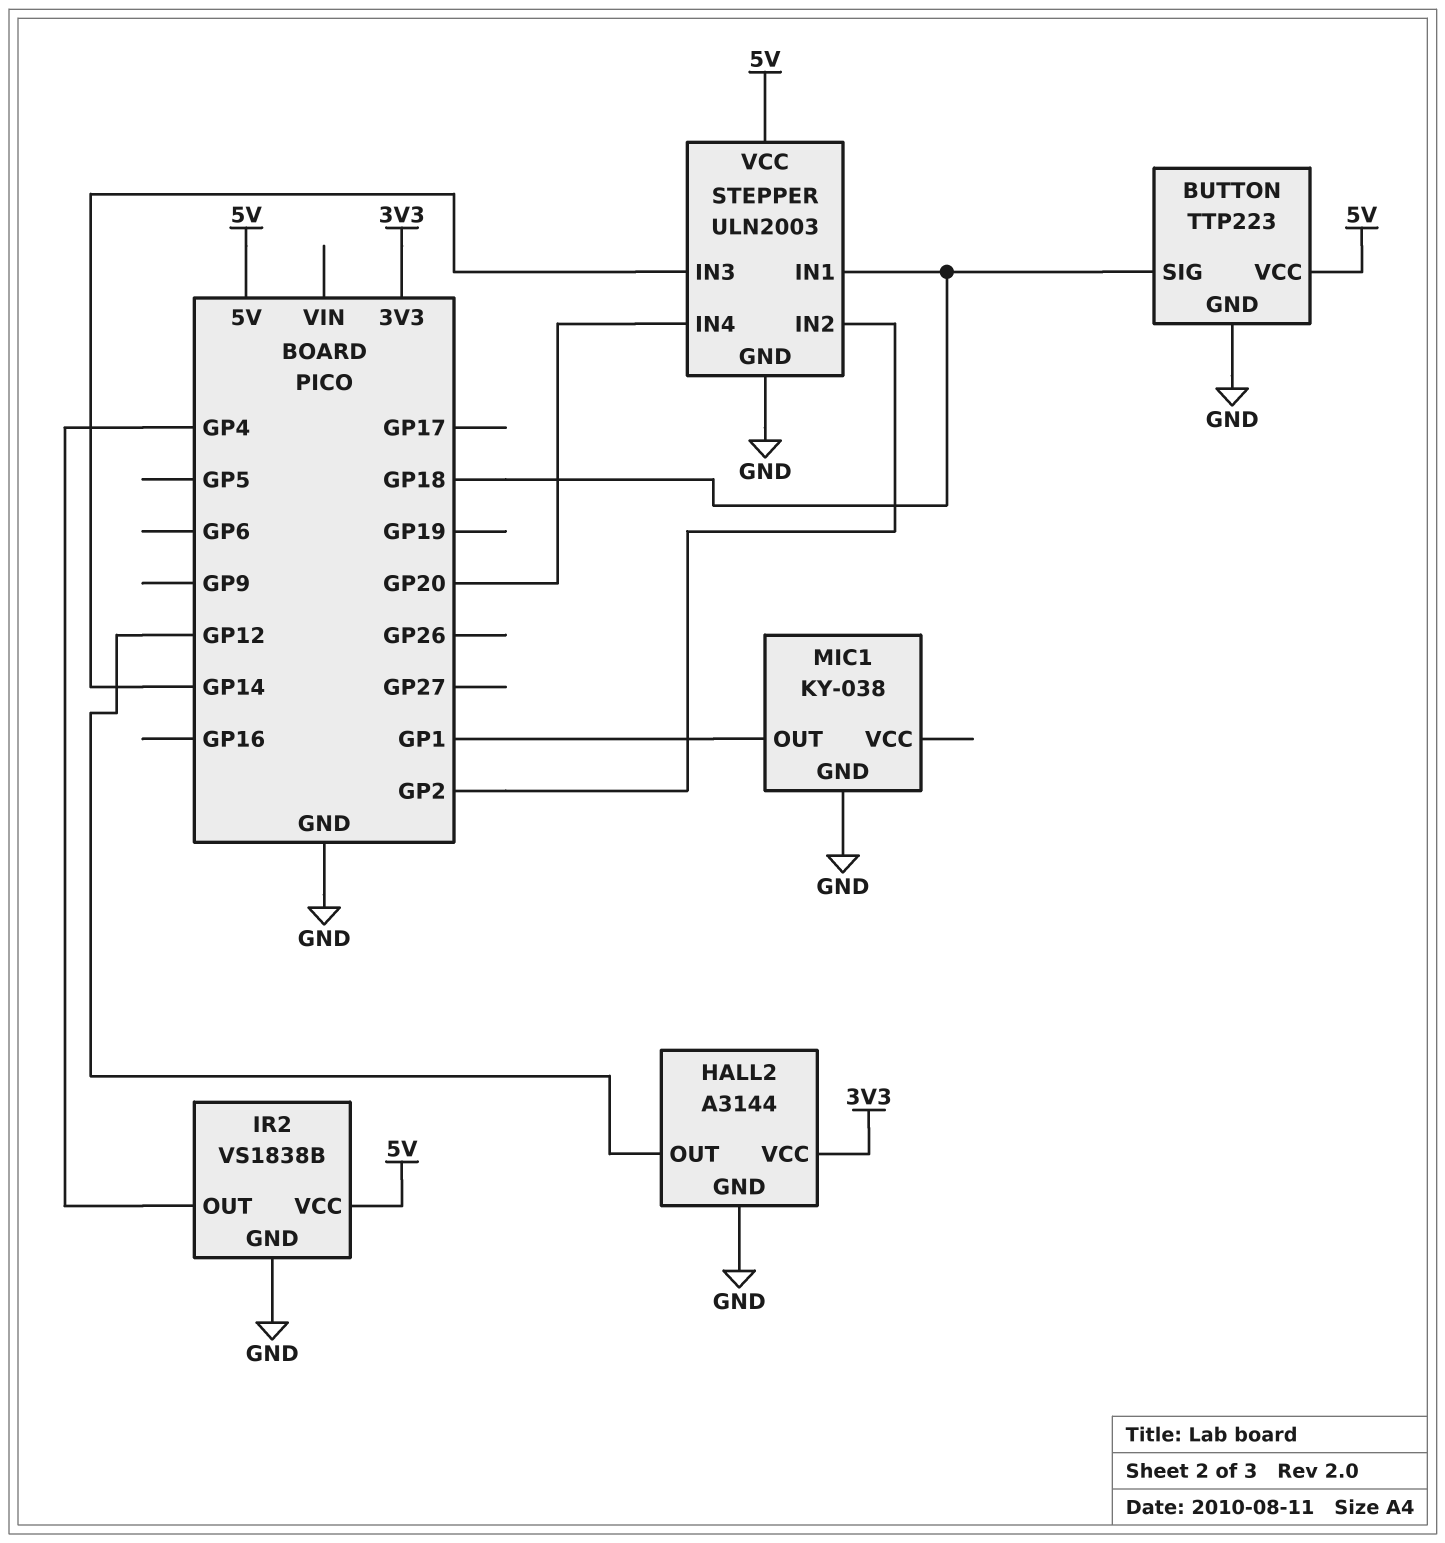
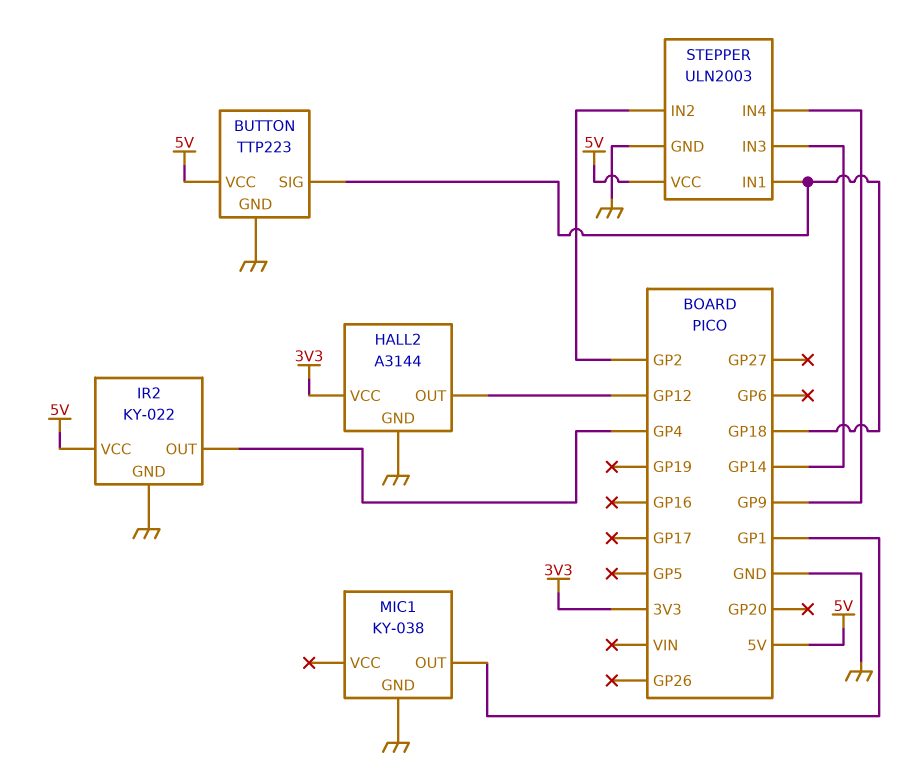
IR2: VS1838B -> KY-022
STEPPER pin IN4: GP20 -> GP9

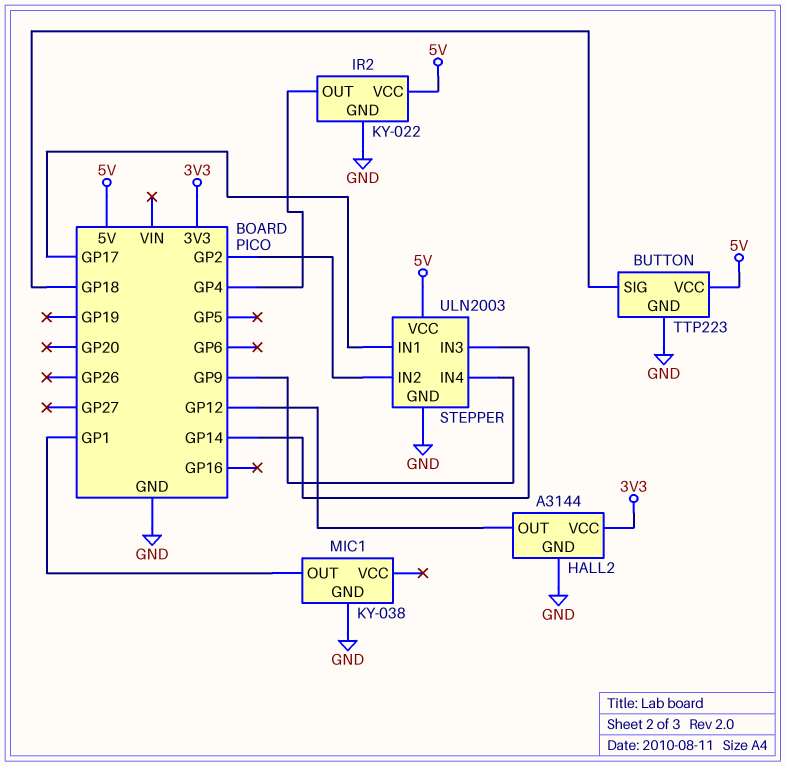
STEPPER pin IN1: GP18 -> GP17

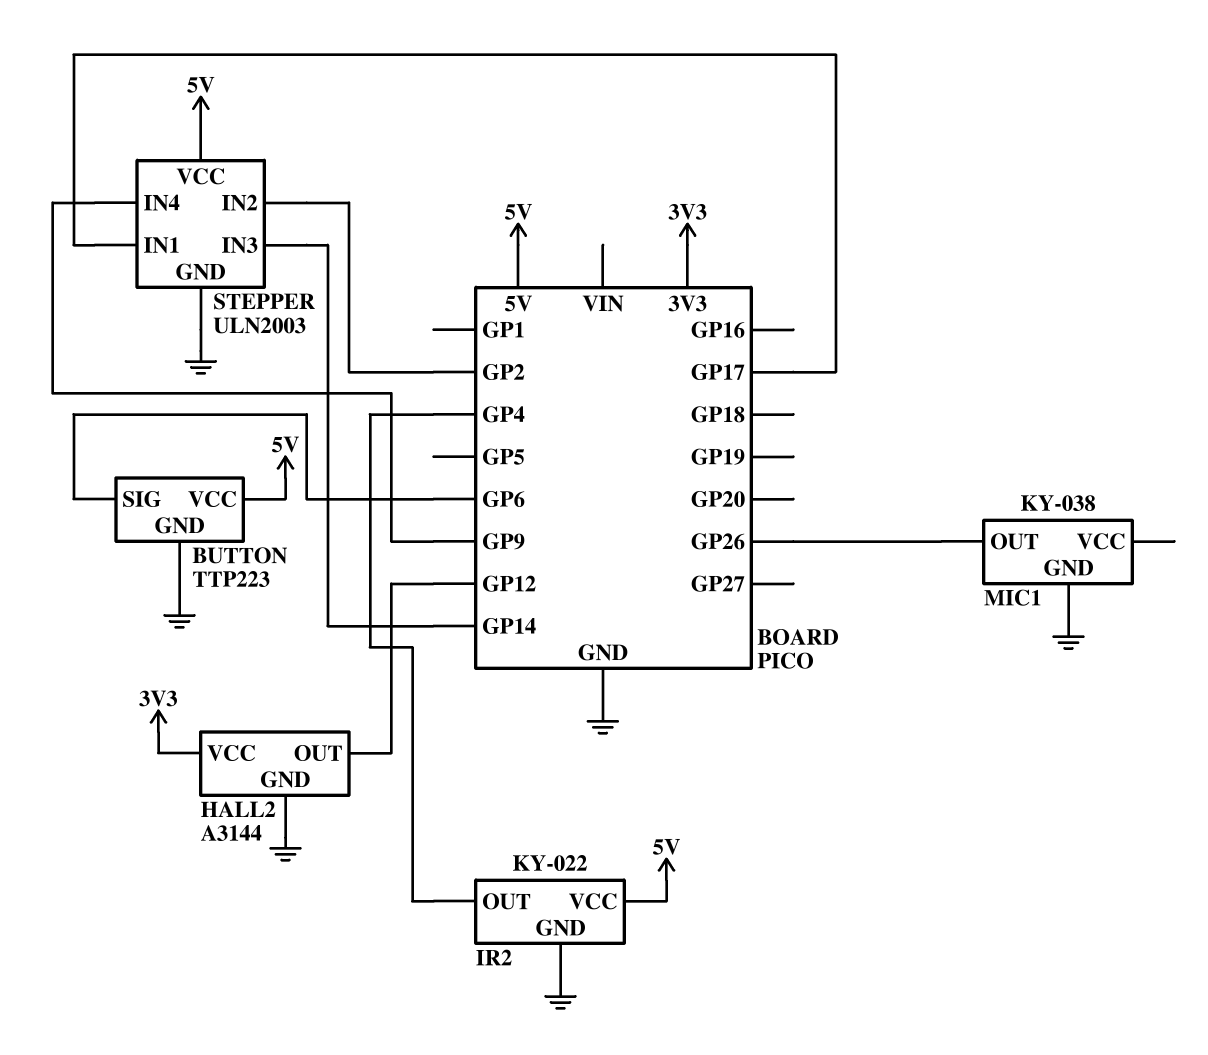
BUTTON pin SIG: GP18 -> GP6
MIC1 pin OUT: GP1 -> GP26

